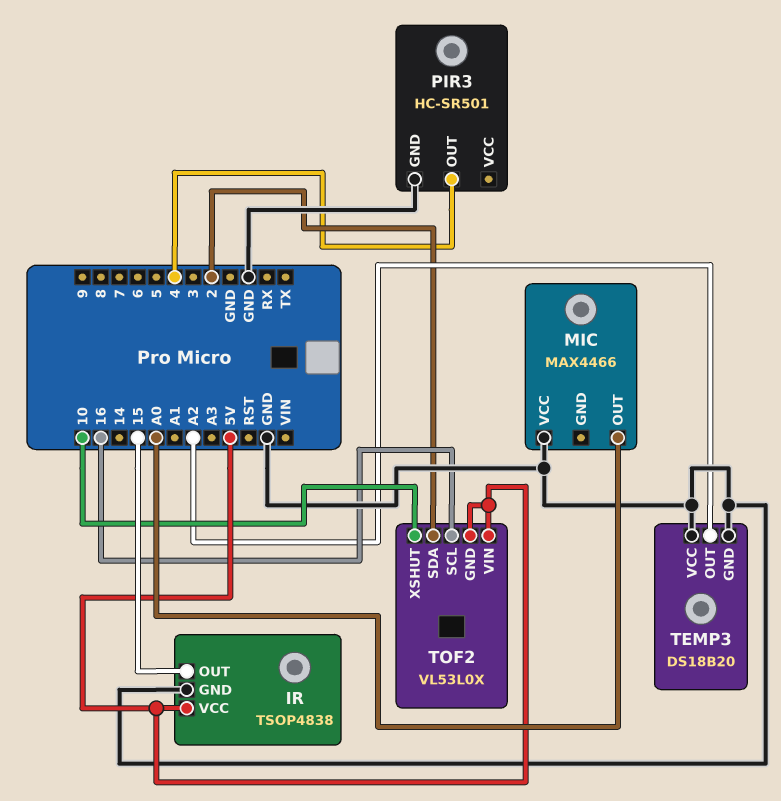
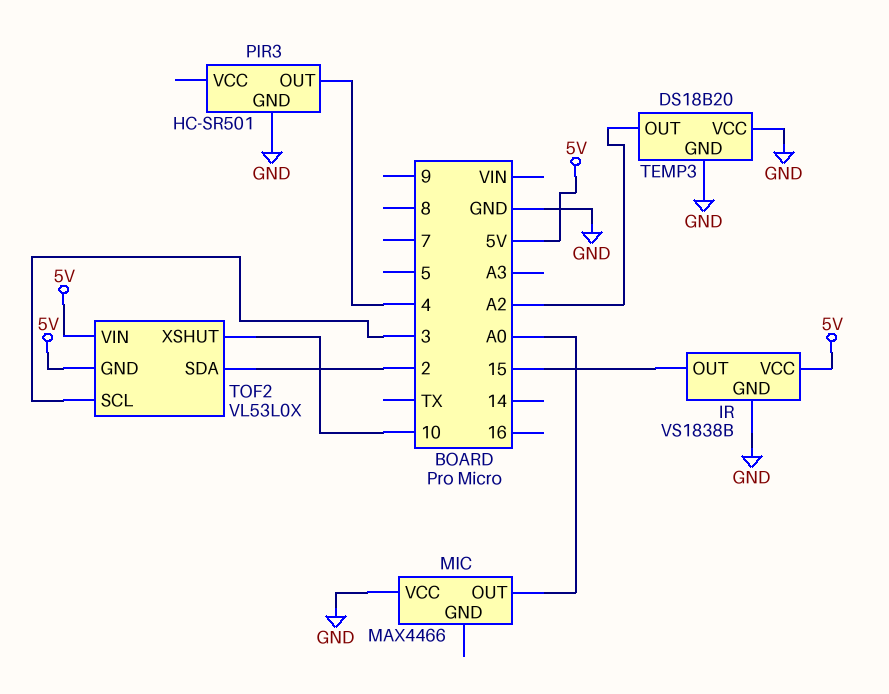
IR: TSOP4838 -> VS1838B
TOF2 pin SCL: 16 -> 3

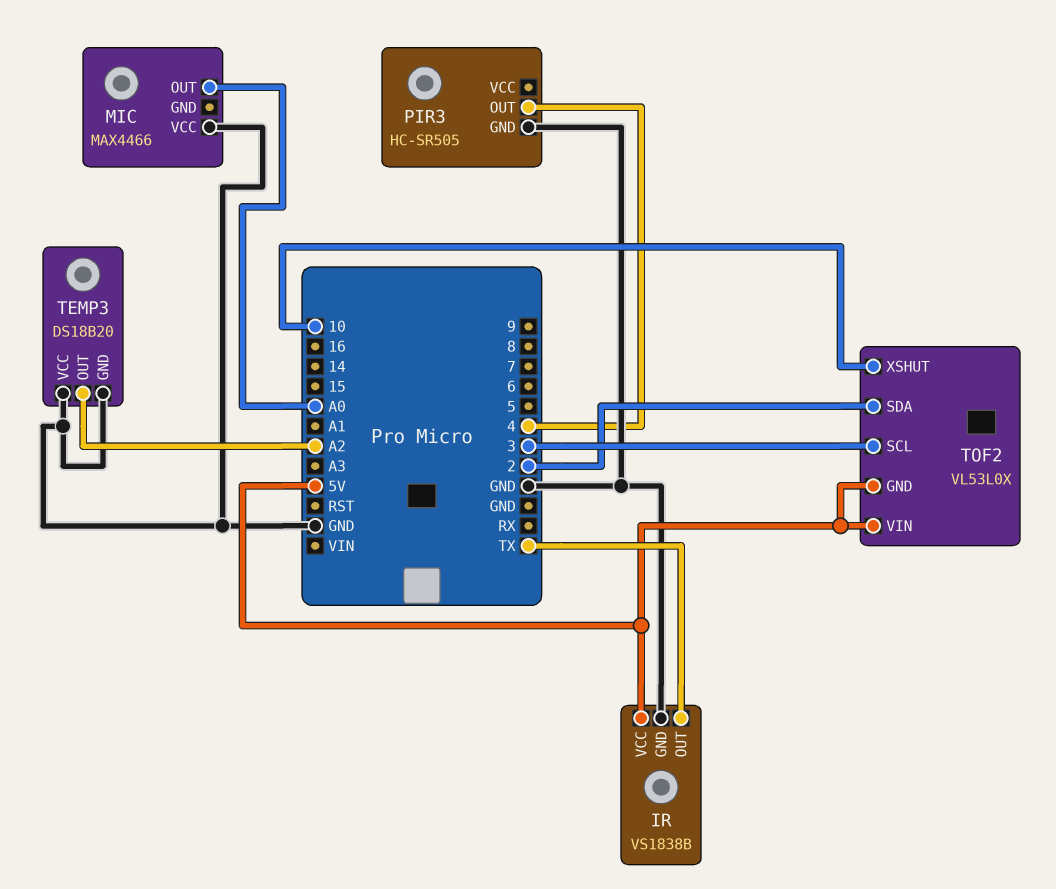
IR pin OUT: 15 -> TX
PIR3: HC-SR501 -> HC-SR505

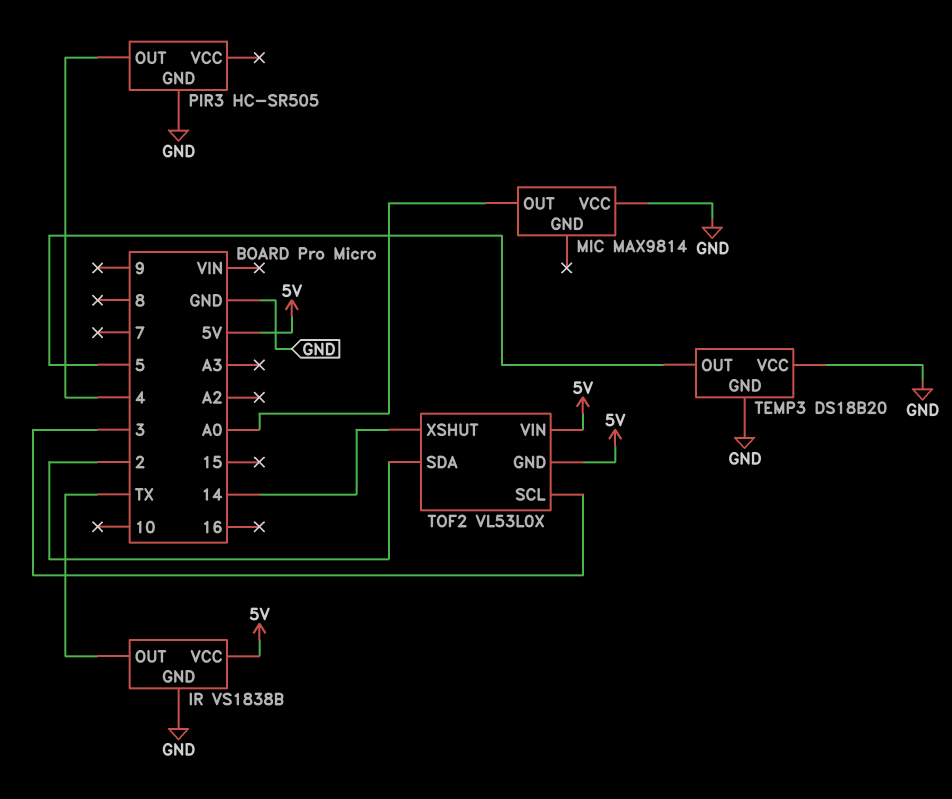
MIC: MAX4466 -> MAX9814
TEMP3 pin OUT: A2 -> 5
TOF2 pin XSHUT: 10 -> 14

